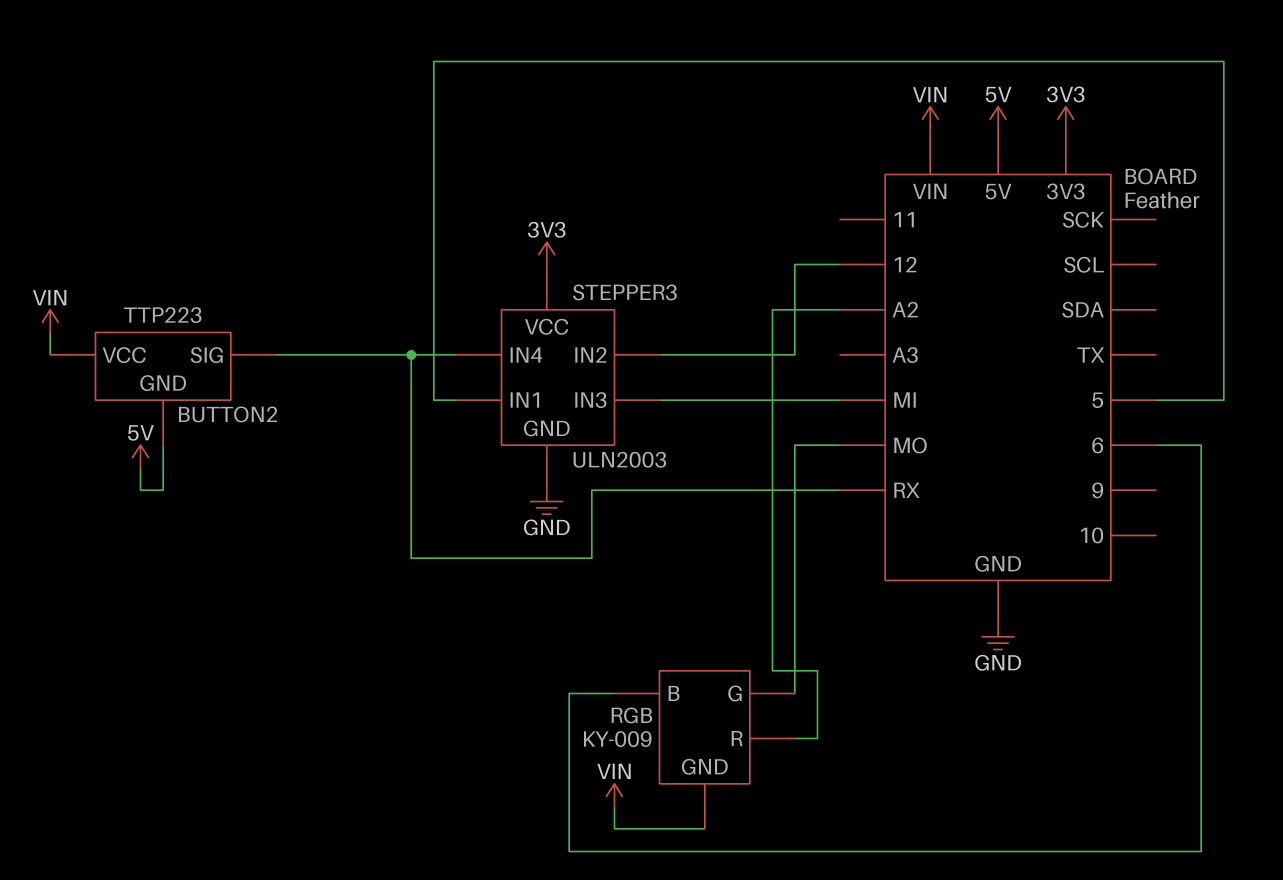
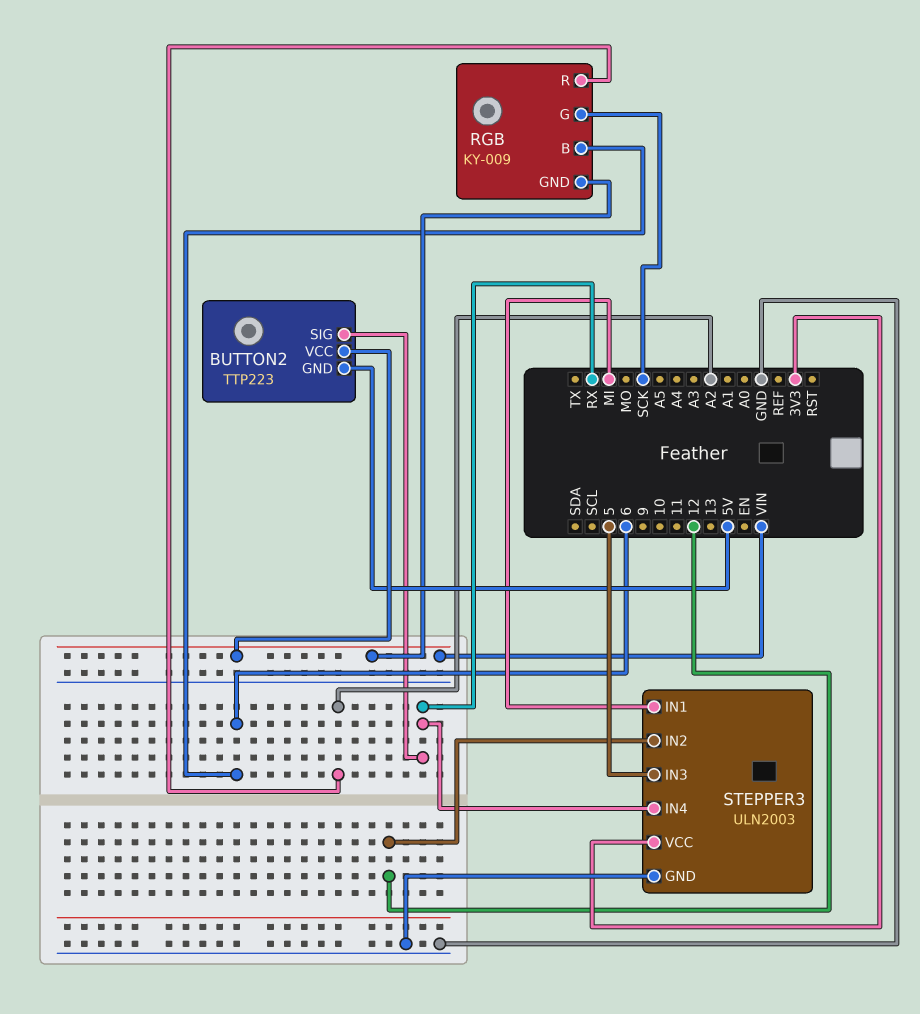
RGB pin G: MO -> SCK
STEPPER3 pin IN1: 5 -> MI
STEPPER3 pin IN3: MI -> 5

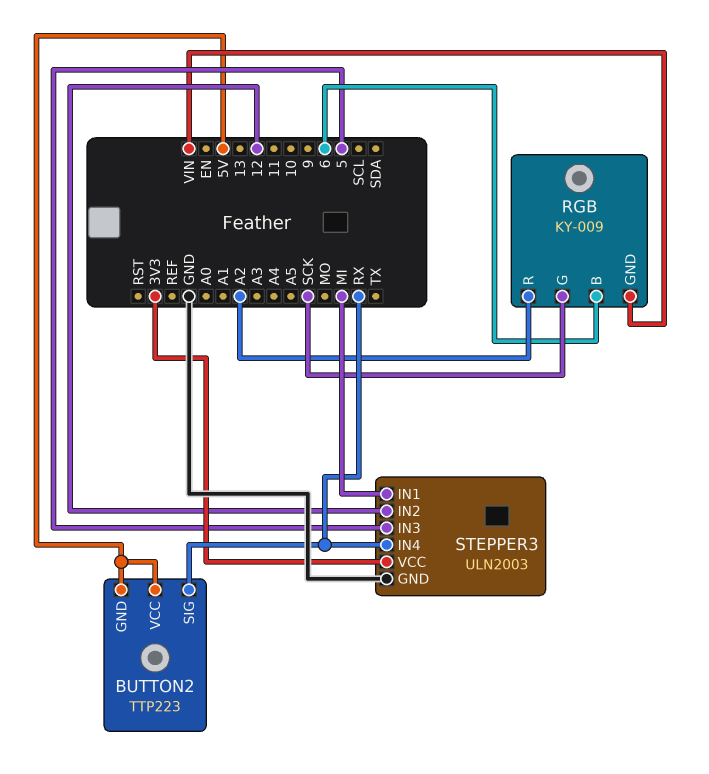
BUTTON2 pin VCC: VIN -> 5V

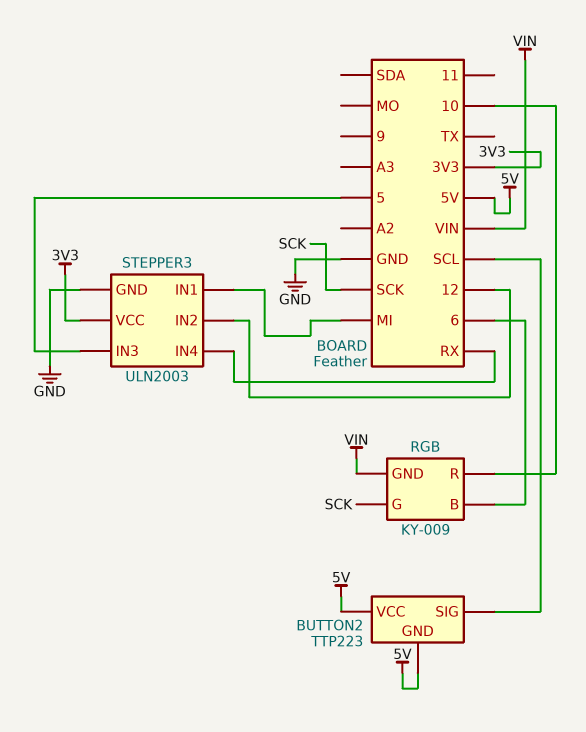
BUTTON2 pin SIG: RX -> SCL
RGB pin R: A2 -> 10

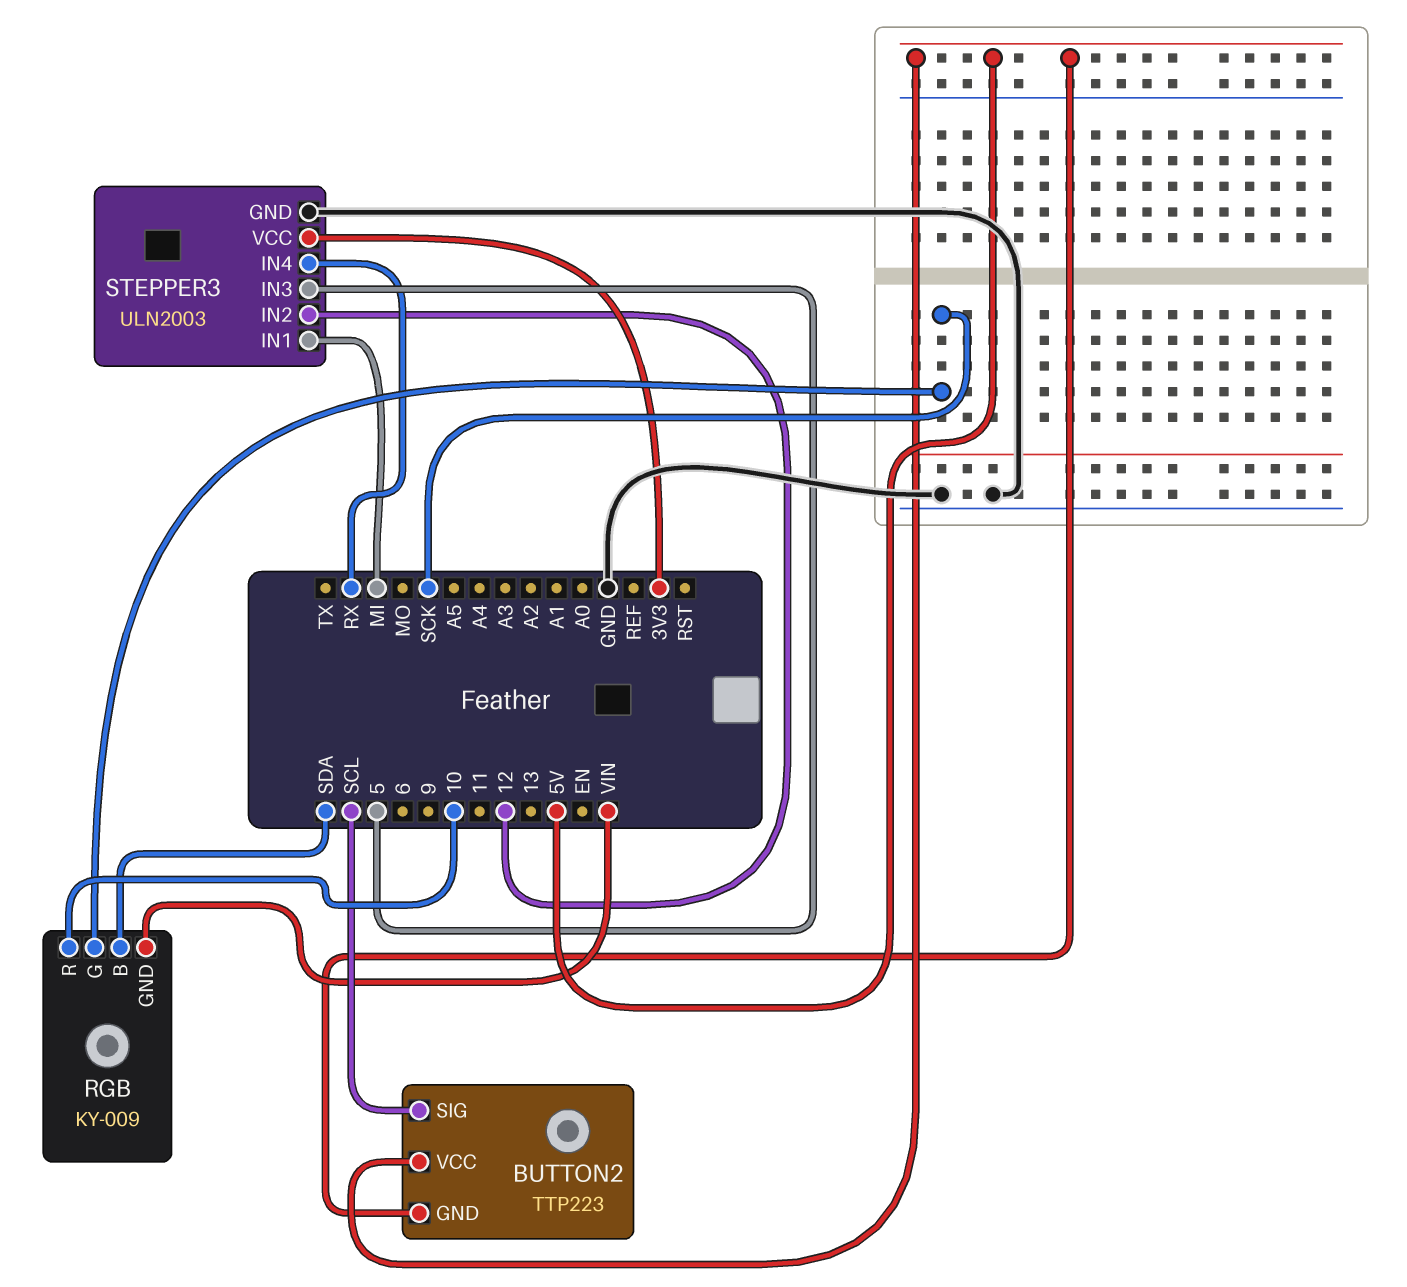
RGB pin B: 6 -> SDA

